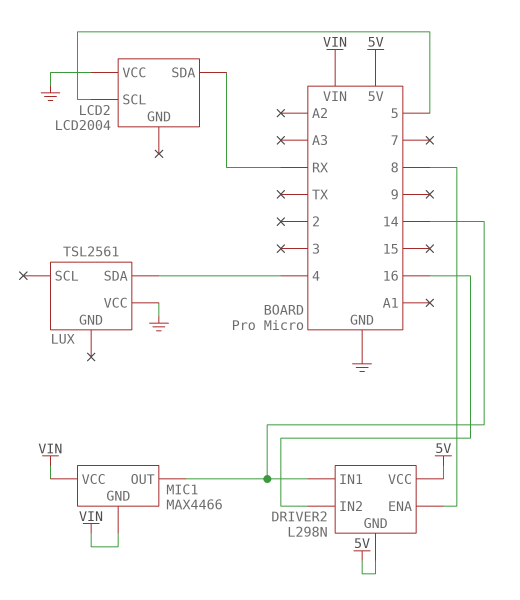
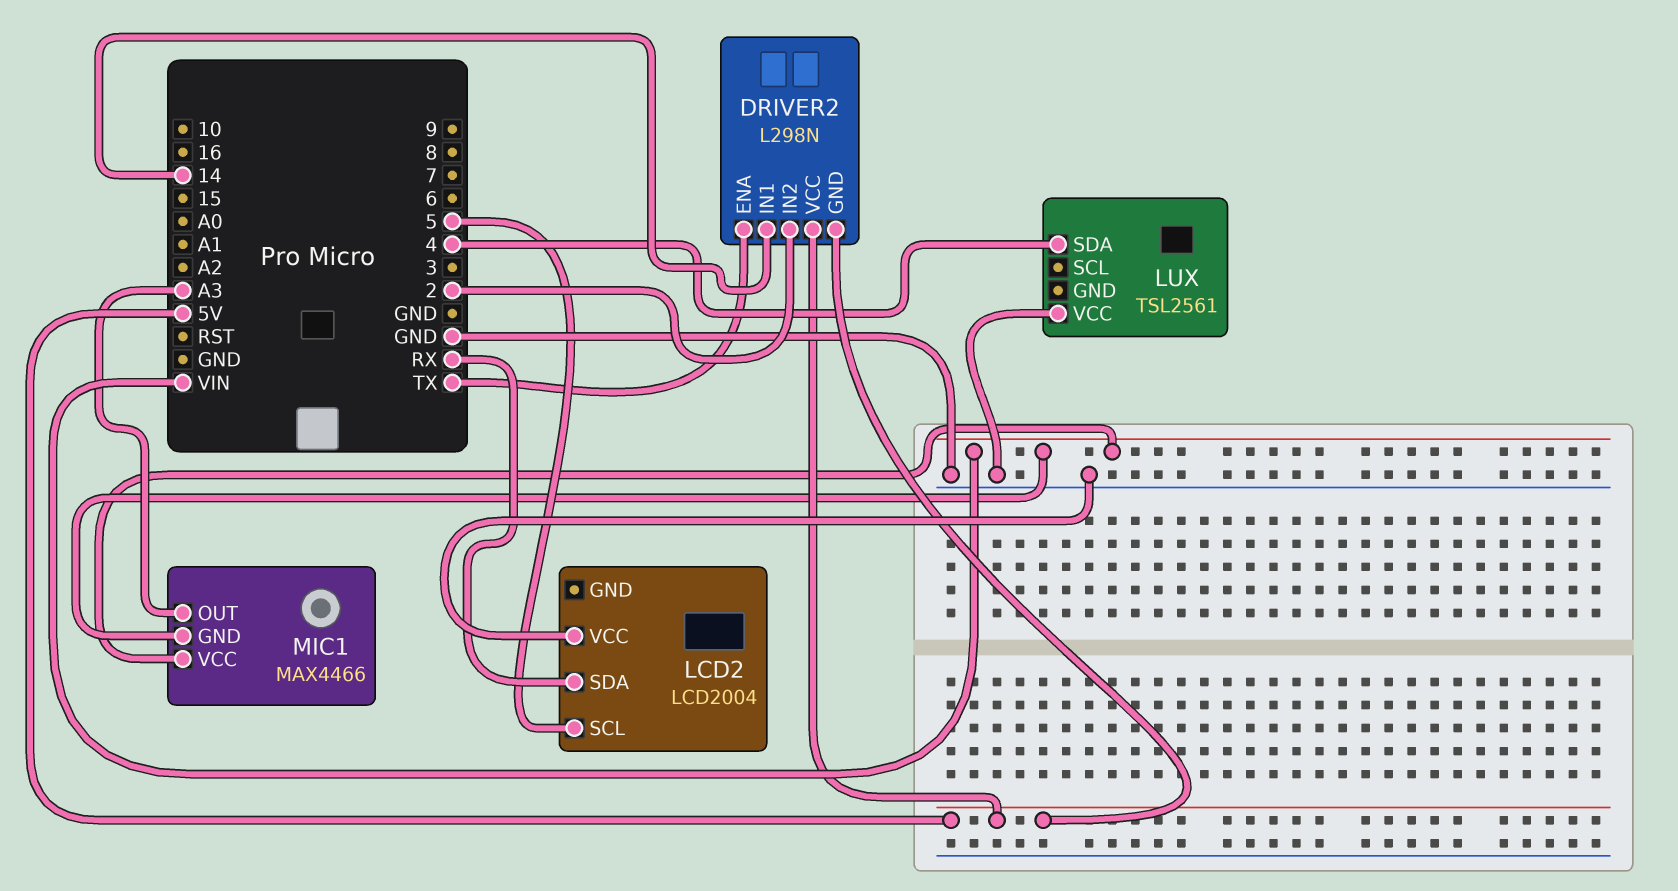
DRIVER2 pin ENA: 8 -> TX
DRIVER2 pin IN2: 16 -> 2
MIC1 pin OUT: 14 -> A3

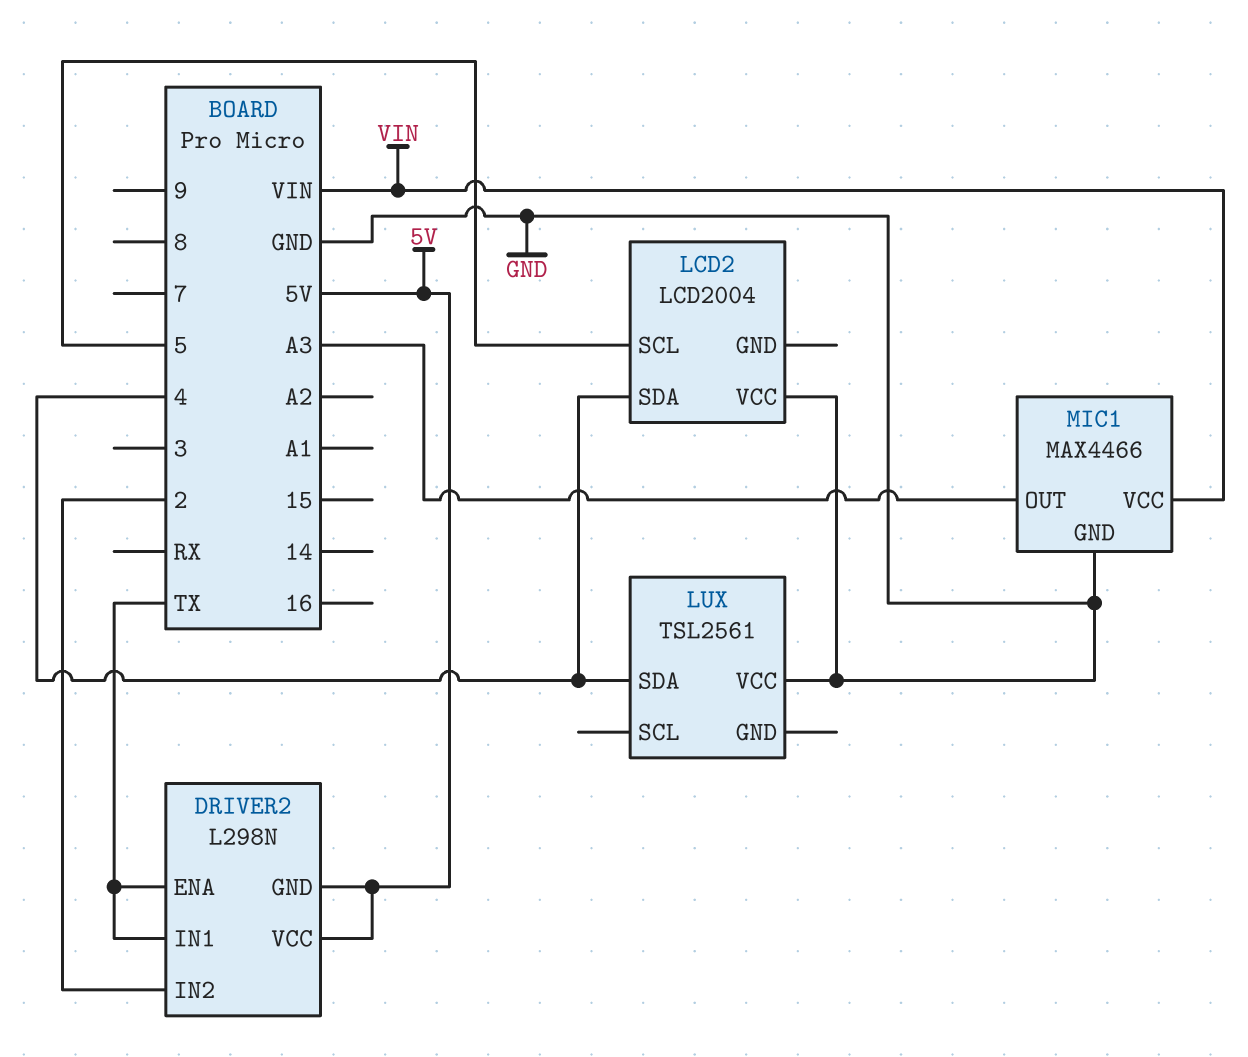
DRIVER2 pin IN1: 14 -> TX
LCD2 pin SDA: RX -> 4
MIC1 pin GND: VIN -> GND

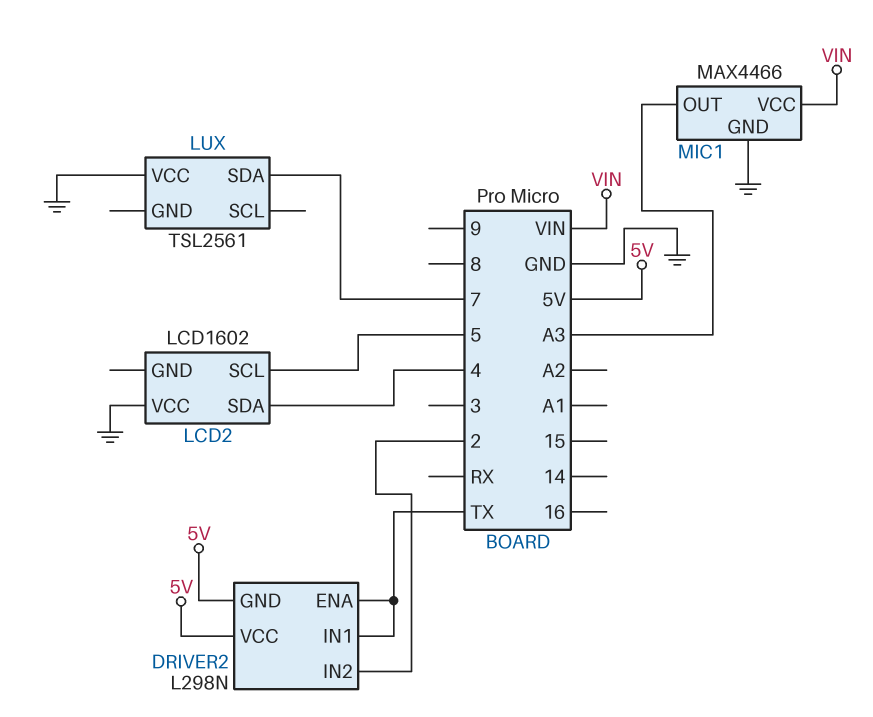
LCD2: LCD2004 -> LCD1602
LUX pin SDA: 4 -> 7

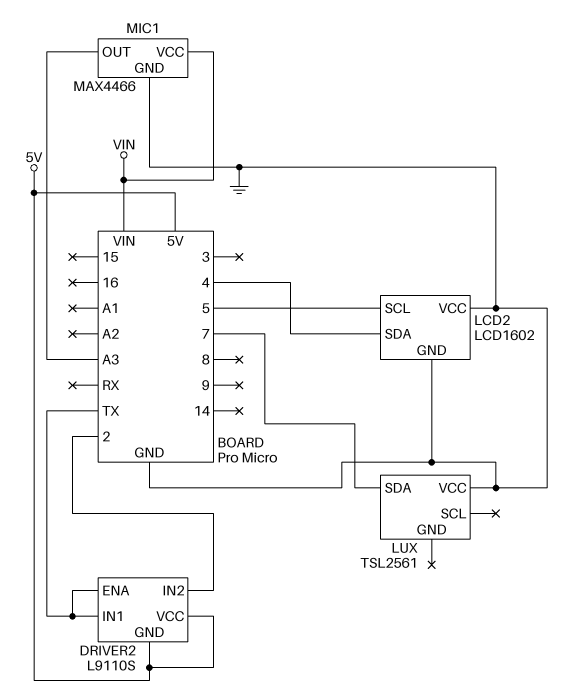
DRIVER2: L298N -> L9110S
LCD2 pin GND: none -> GND

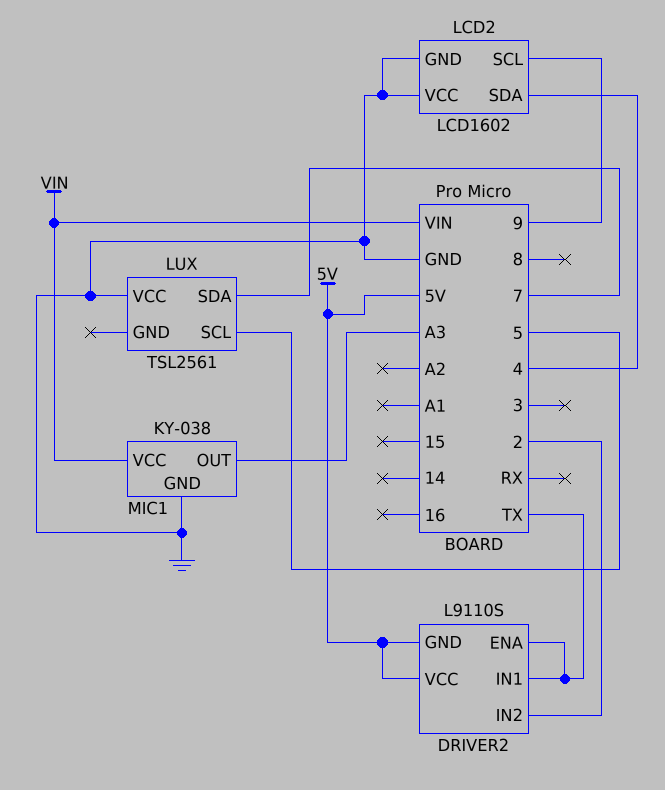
LCD2 pin SCL: 5 -> 9
LUX pin SCL: none -> 5
MIC1: MAX4466 -> KY-038

